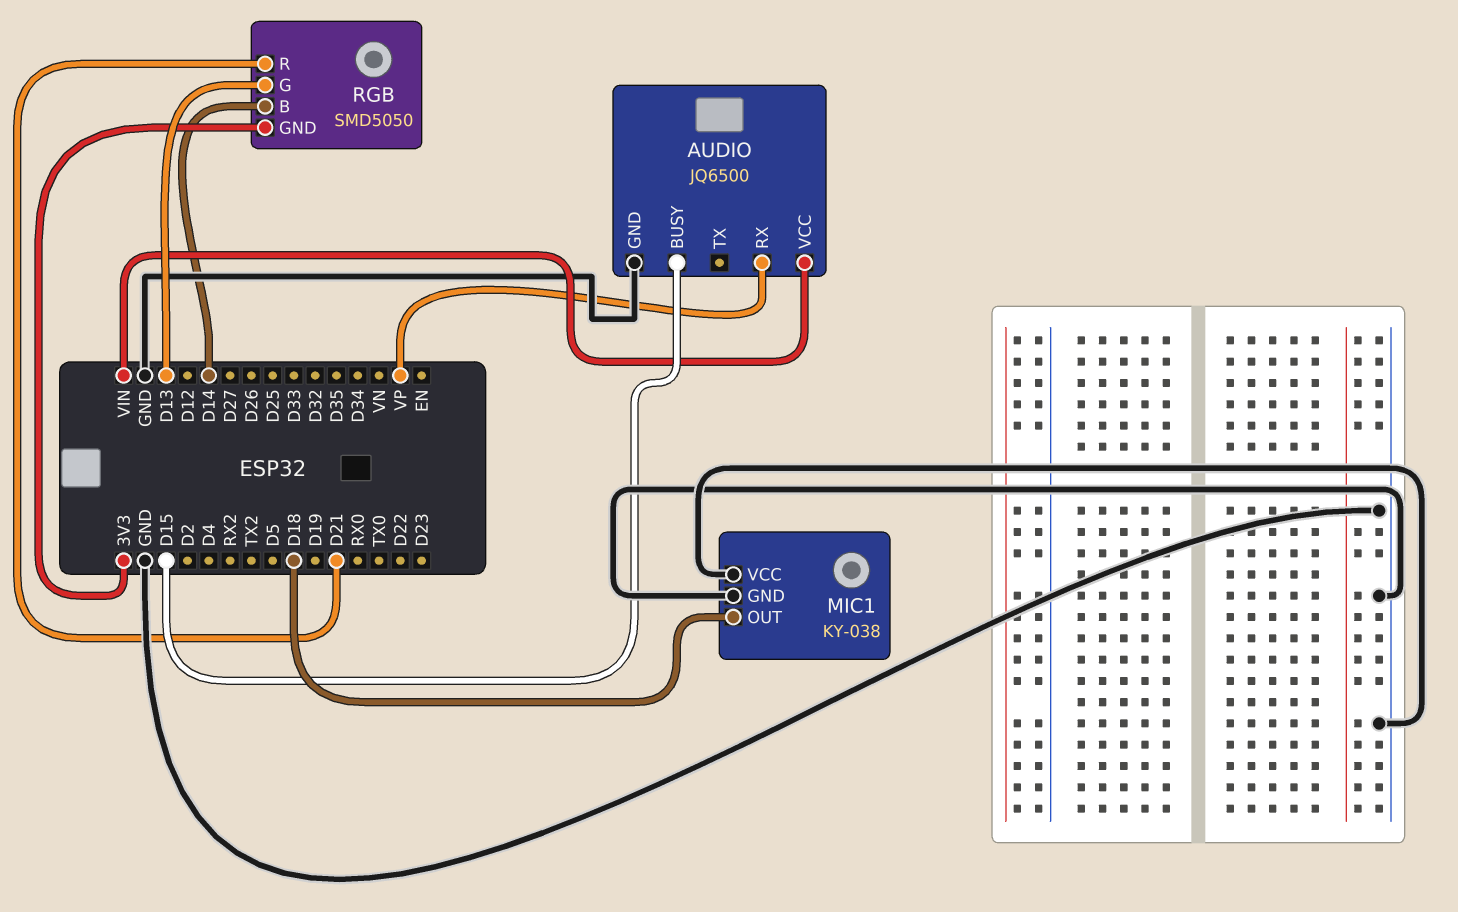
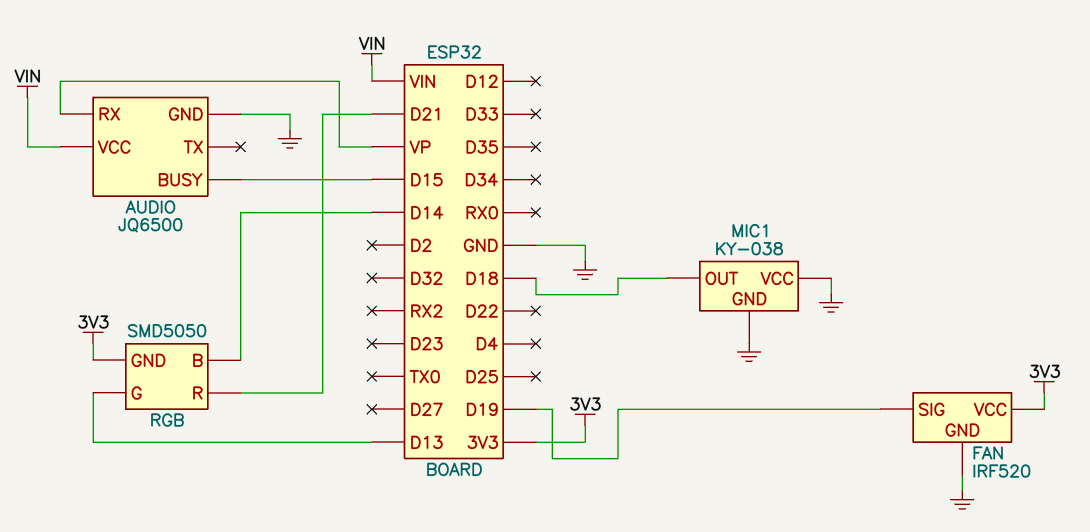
FAN: none -> IRF520
FAN pin GND: none -> GND
FAN pin SIG: none -> D19
FAN pin VCC: none -> 3V3

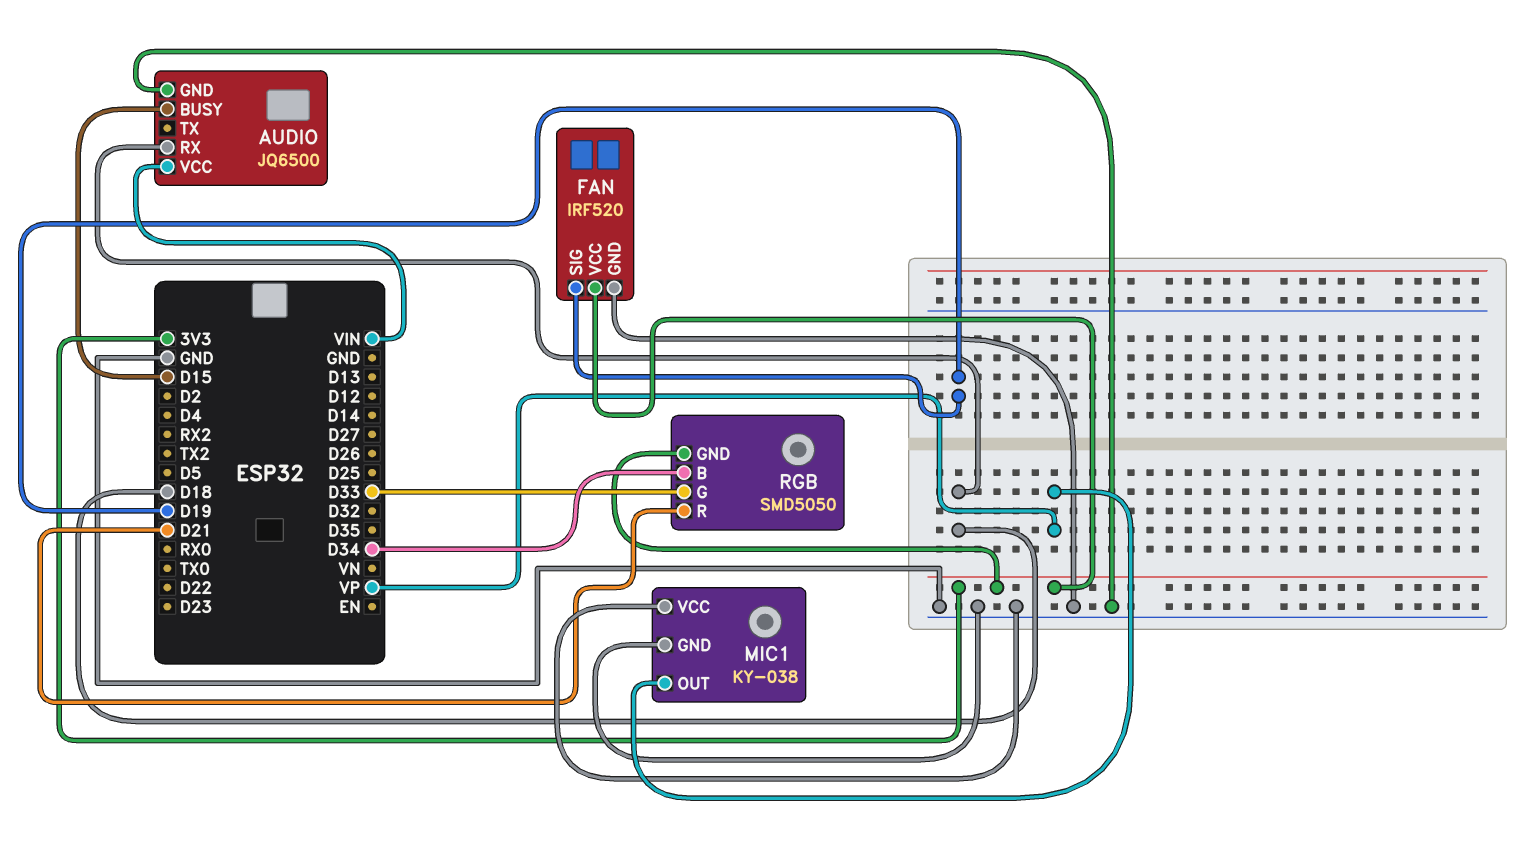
AUDIO pin RX: VP -> D18
MIC1 pin OUT: D18 -> VP
RGB pin B: D14 -> D34
RGB pin G: D13 -> D33

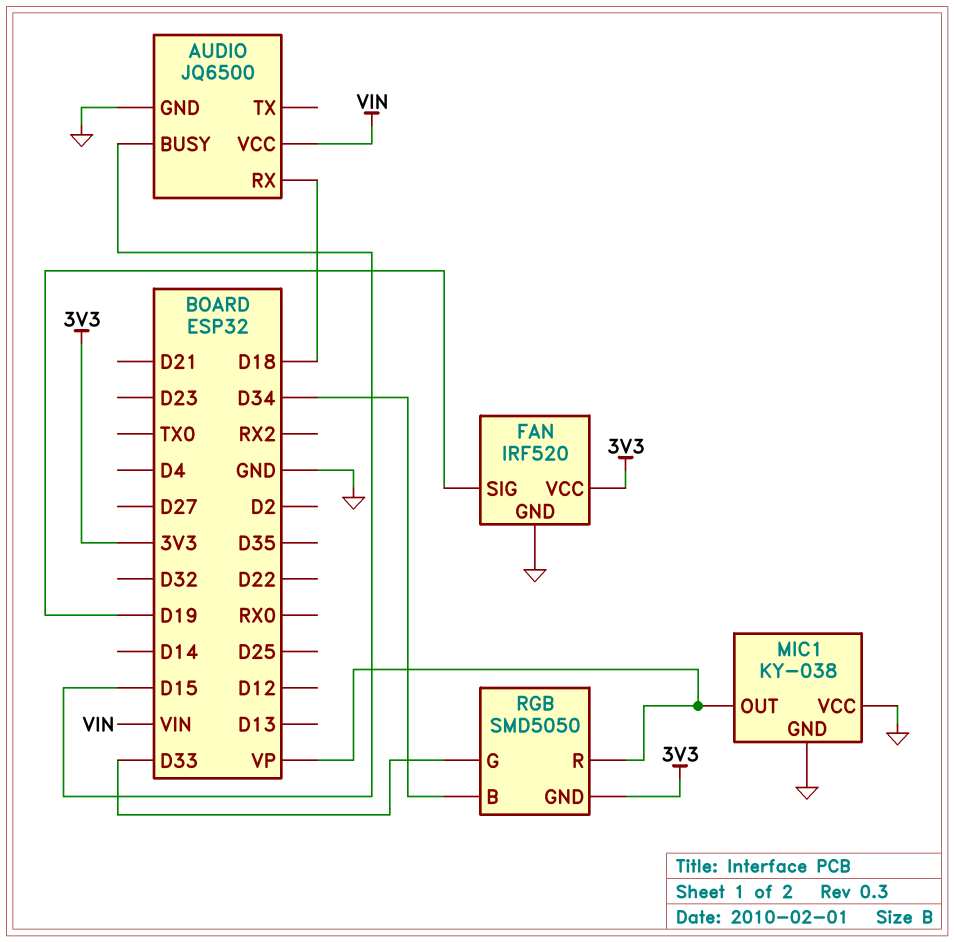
RGB pin R: D21 -> VP

